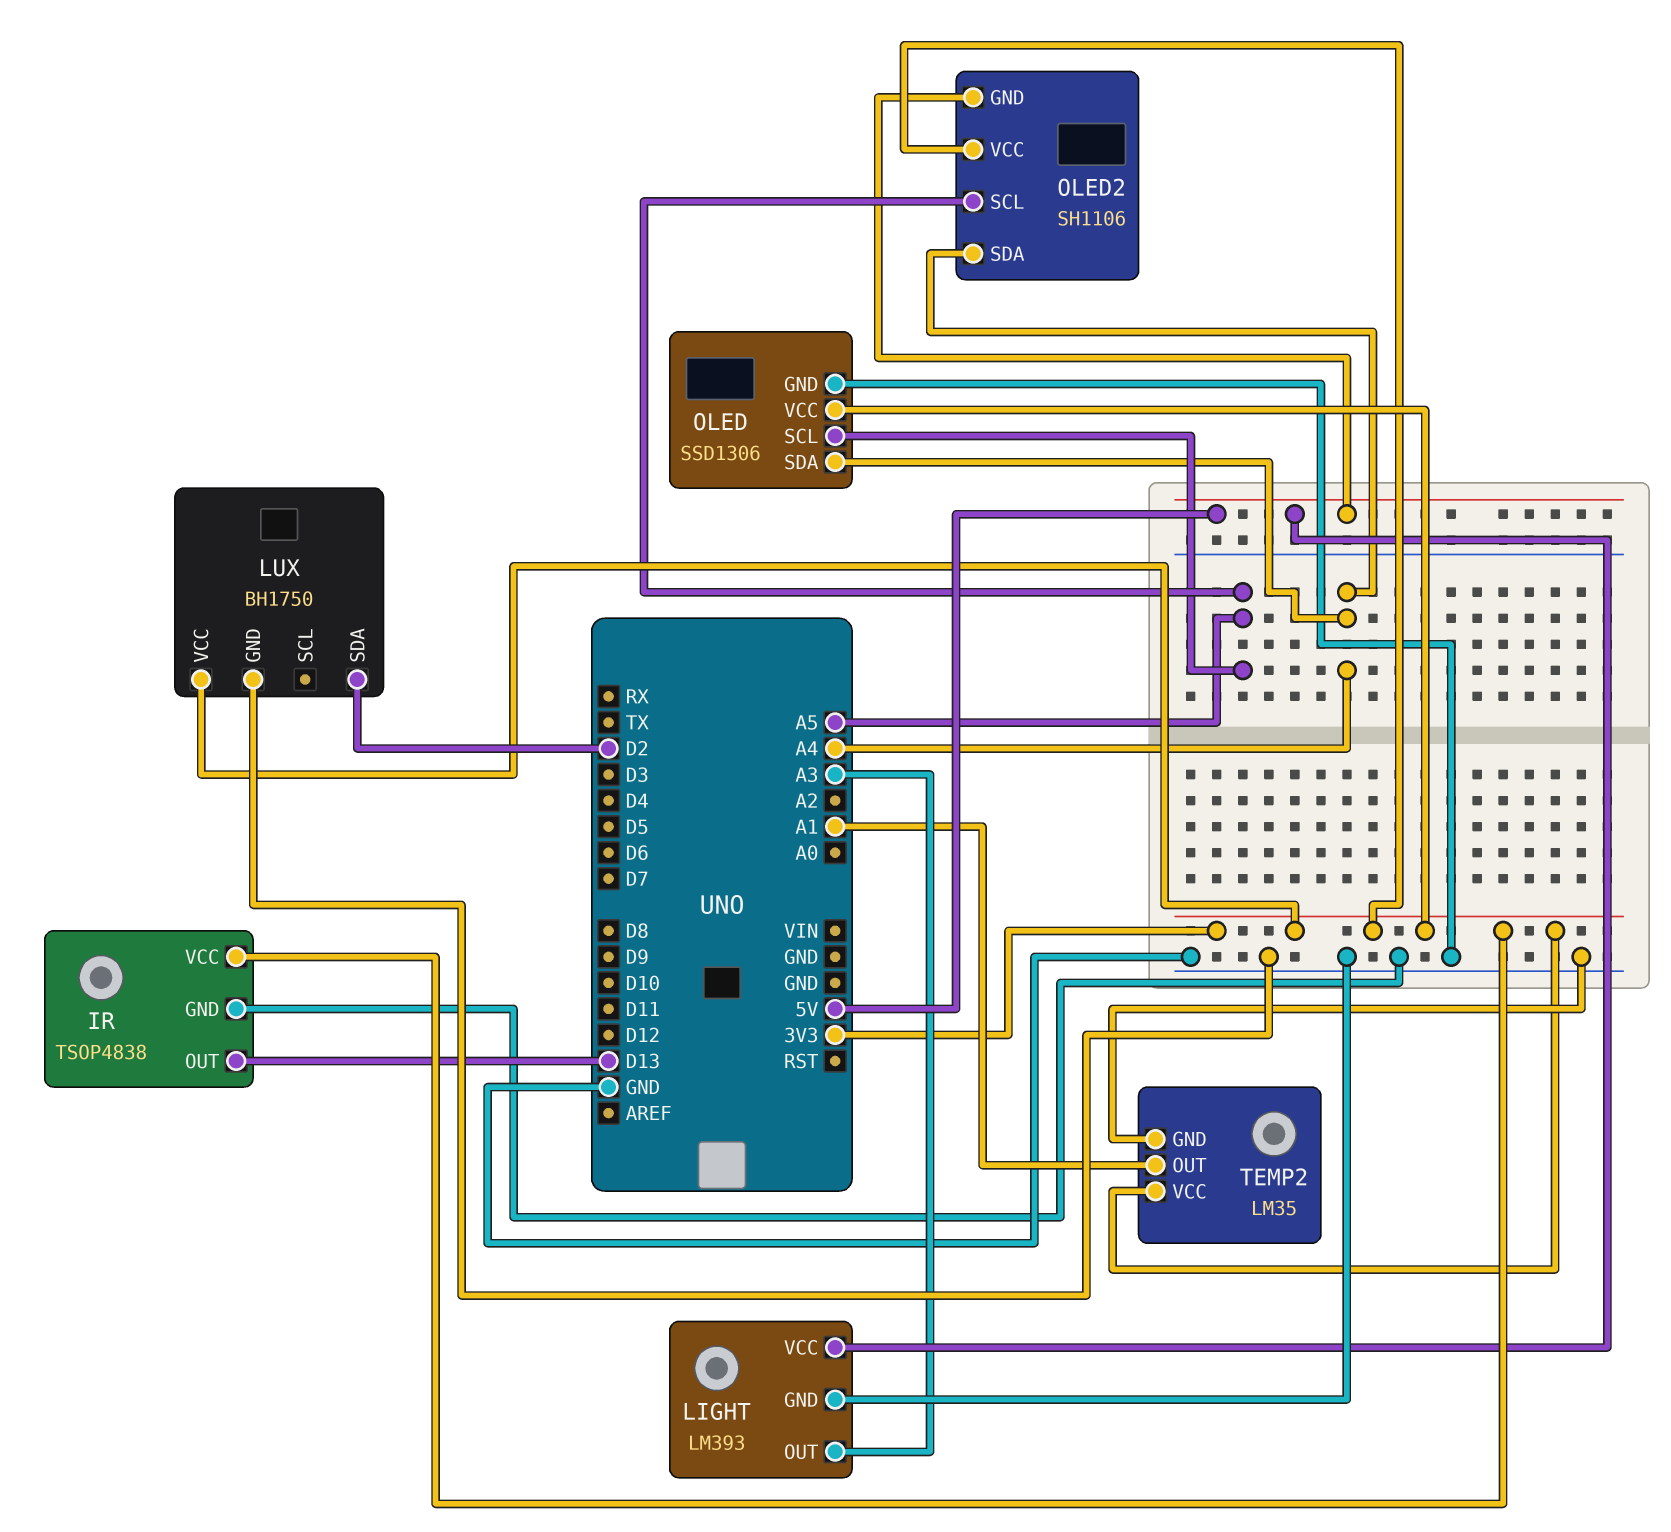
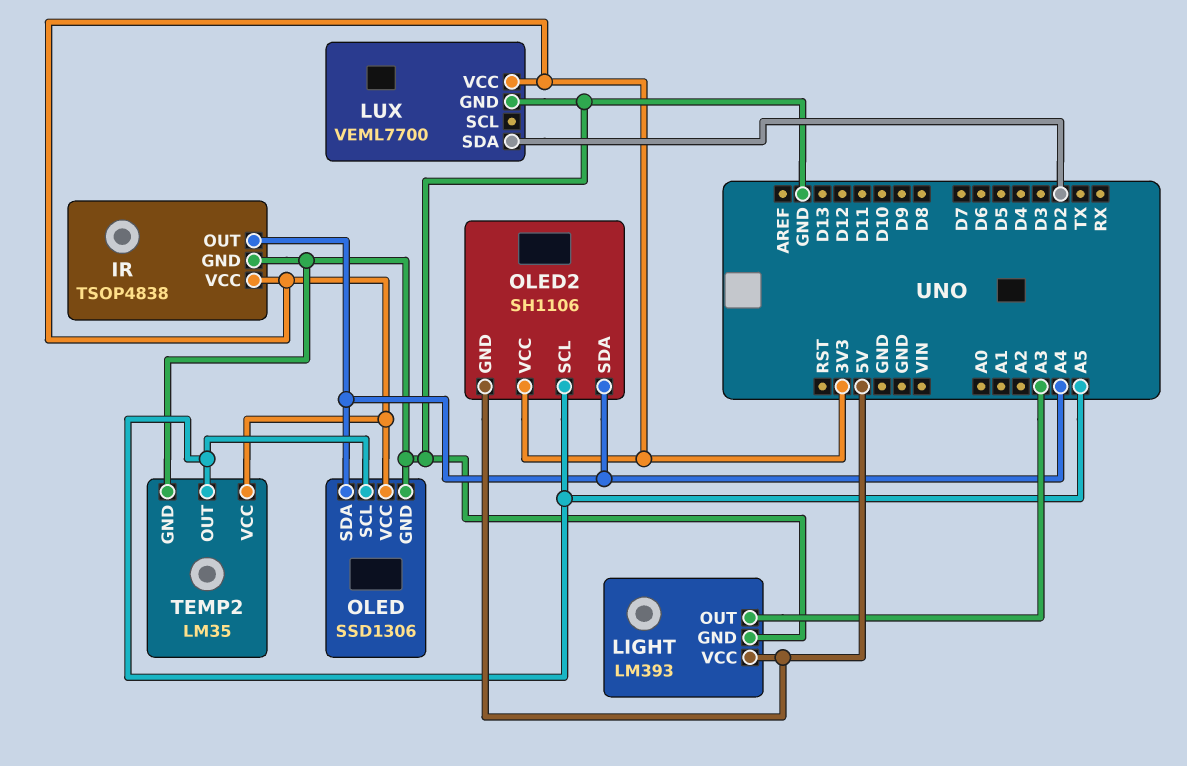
IR pin OUT: D13 -> A4
LUX: BH1750 -> VEML7700
TEMP2 pin OUT: A1 -> A5

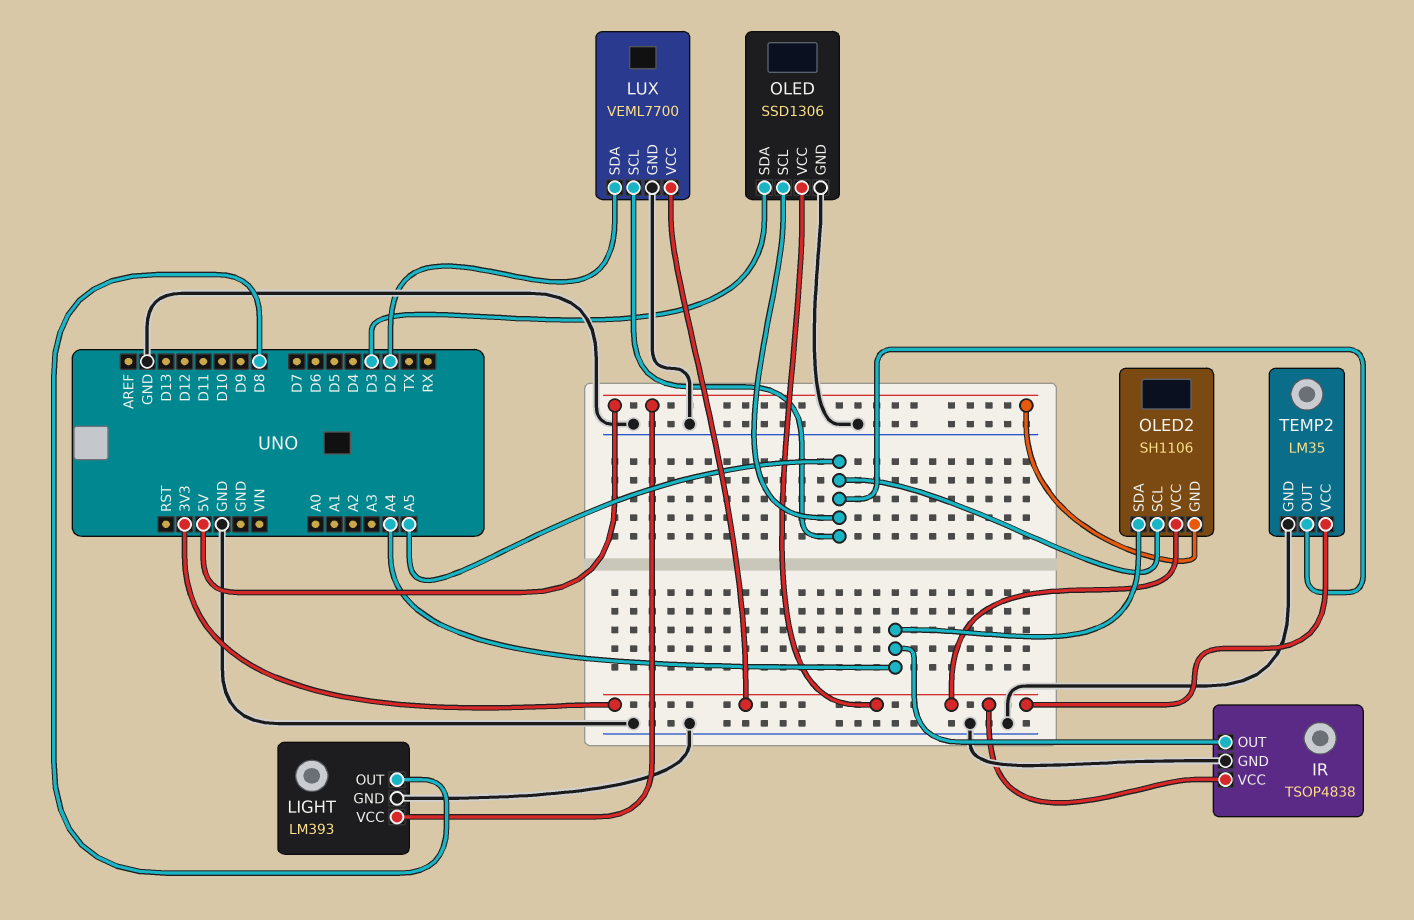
LIGHT pin OUT: A3 -> D8
LUX pin SCL: none -> A5
OLED pin SDA: A4 -> D3

